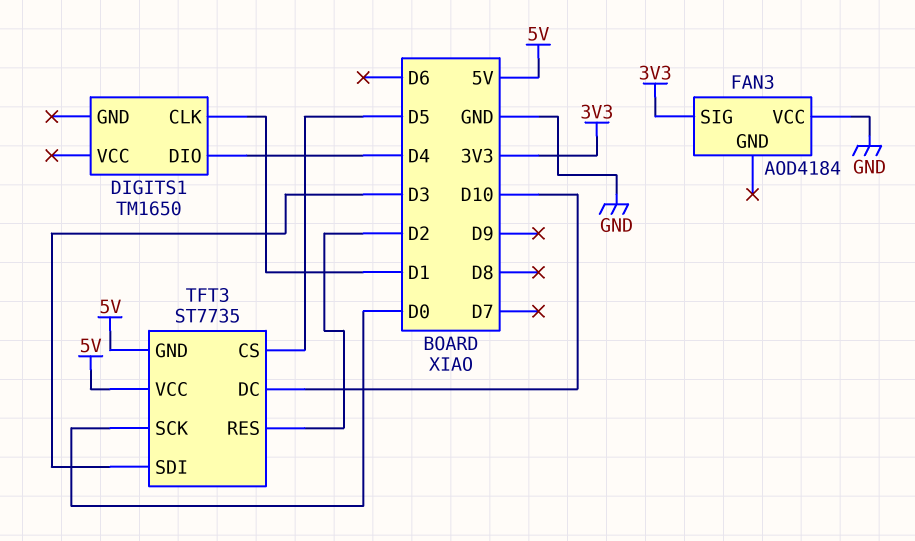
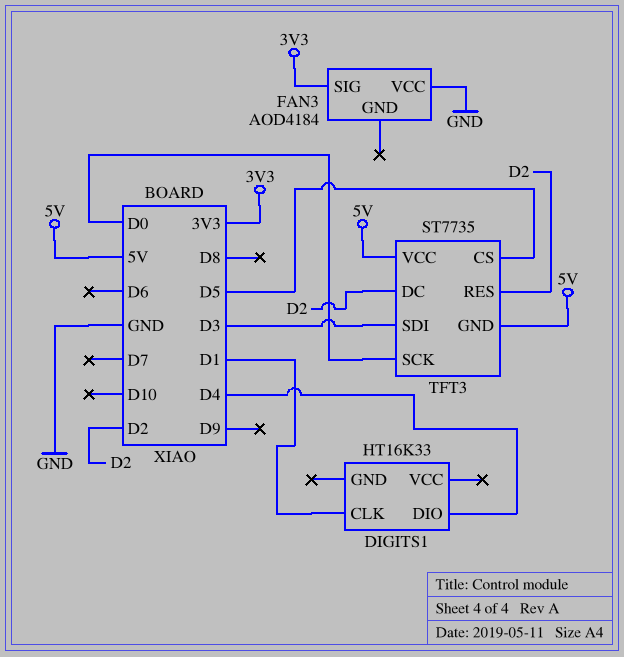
DIGITS1: TM1650 -> HT16K33
TFT3 pin DC: D10 -> D2

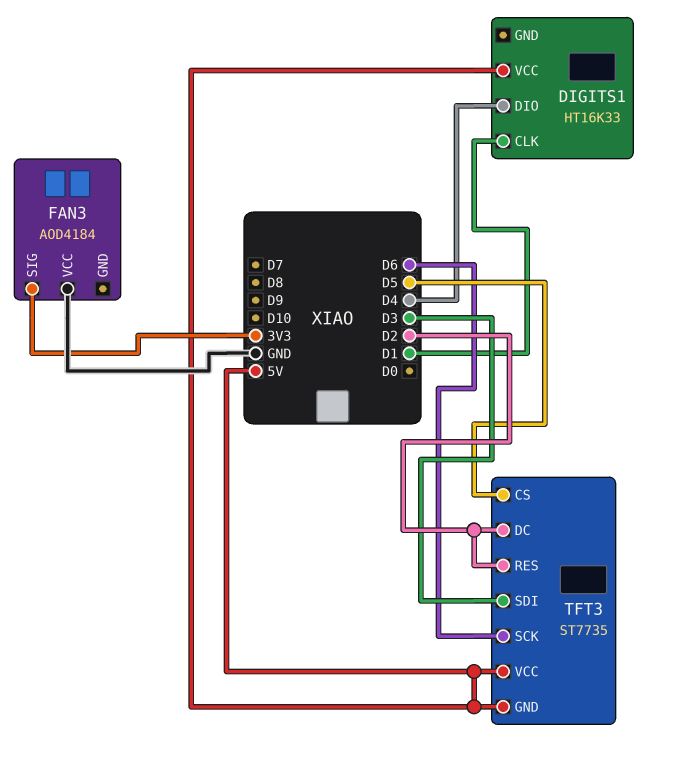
DIGITS1 pin VCC: none -> 5V
TFT3 pin SCK: D0 -> D6

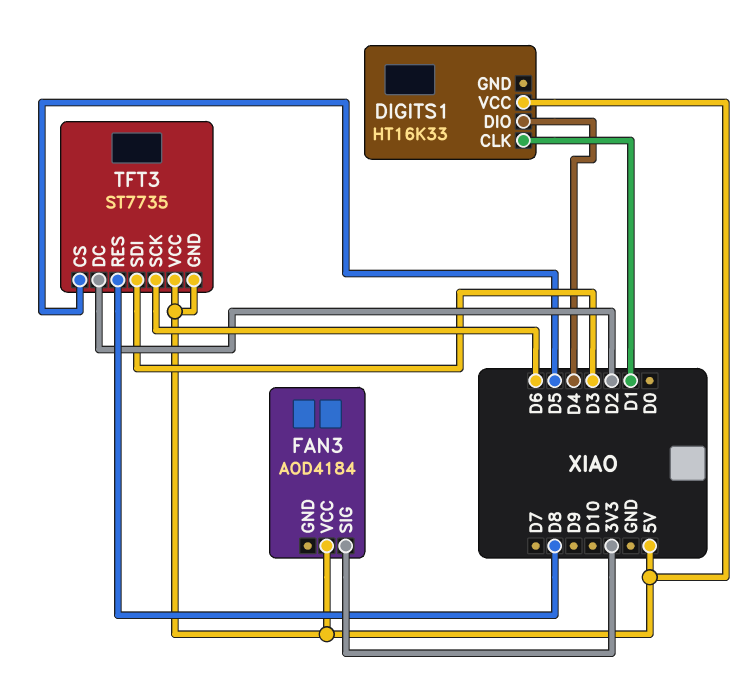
FAN3 pin VCC: GND -> 5V
TFT3 pin RES: D2 -> D8

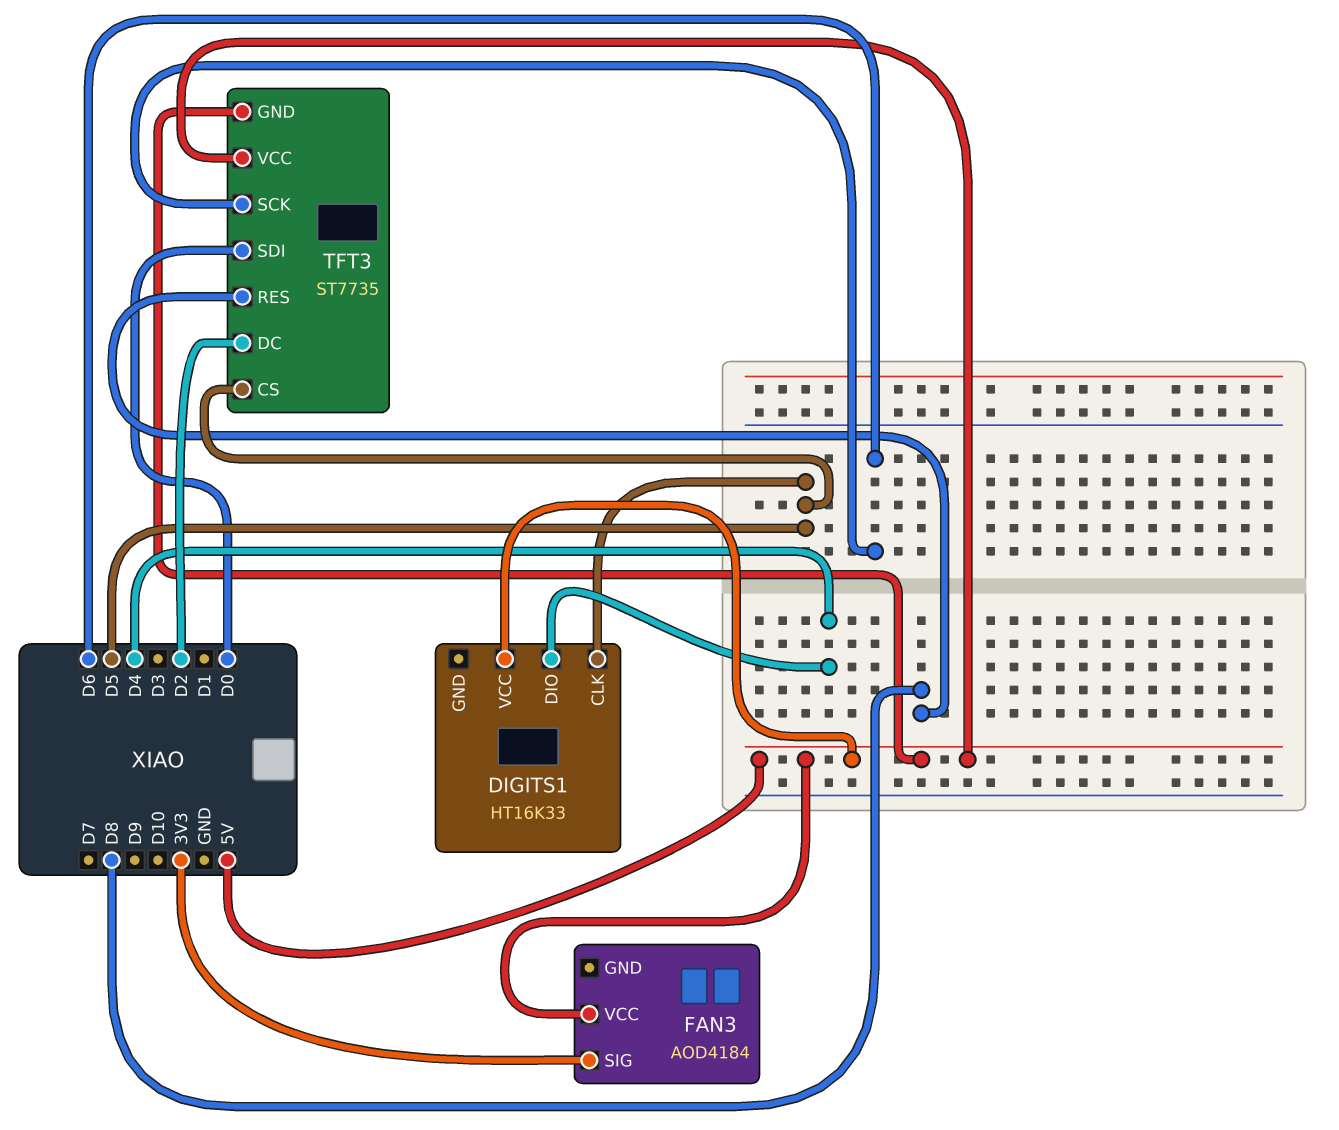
DIGITS1 pin CLK: D1 -> D5
TFT3 pin SDI: D3 -> D0

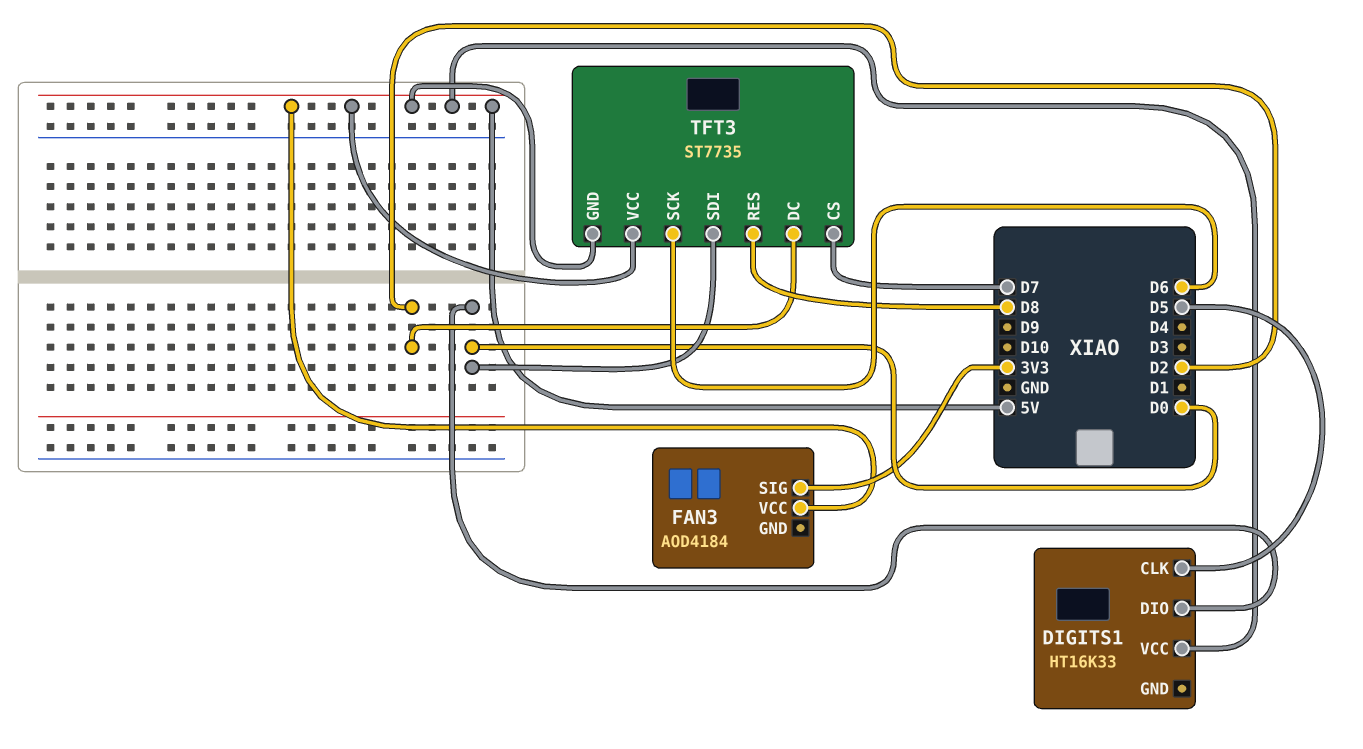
DIGITS1 pin DIO: D4 -> D0
TFT3 pin CS: D5 -> D7

